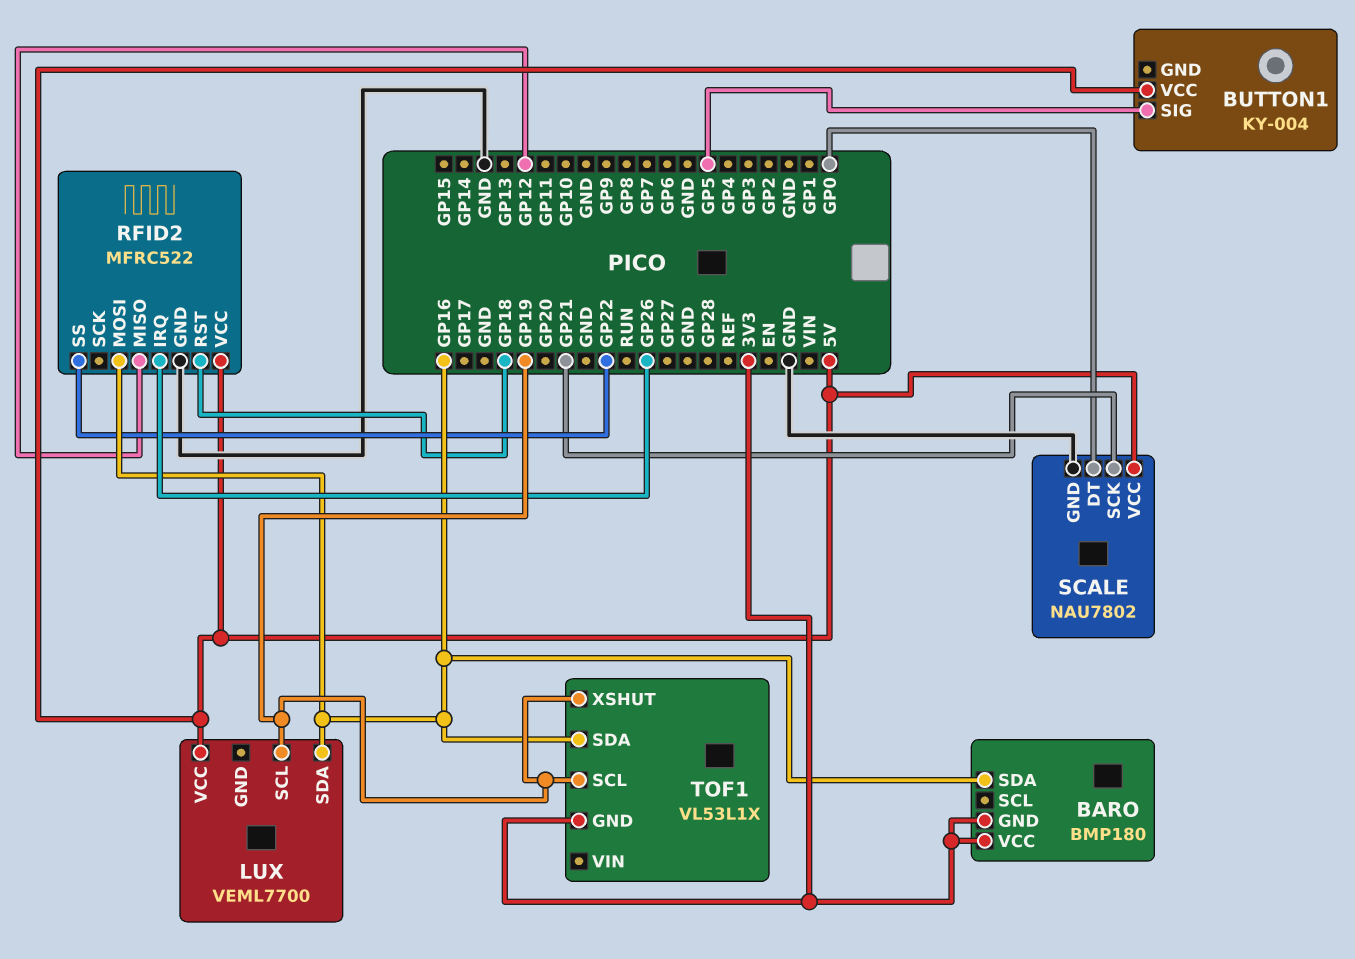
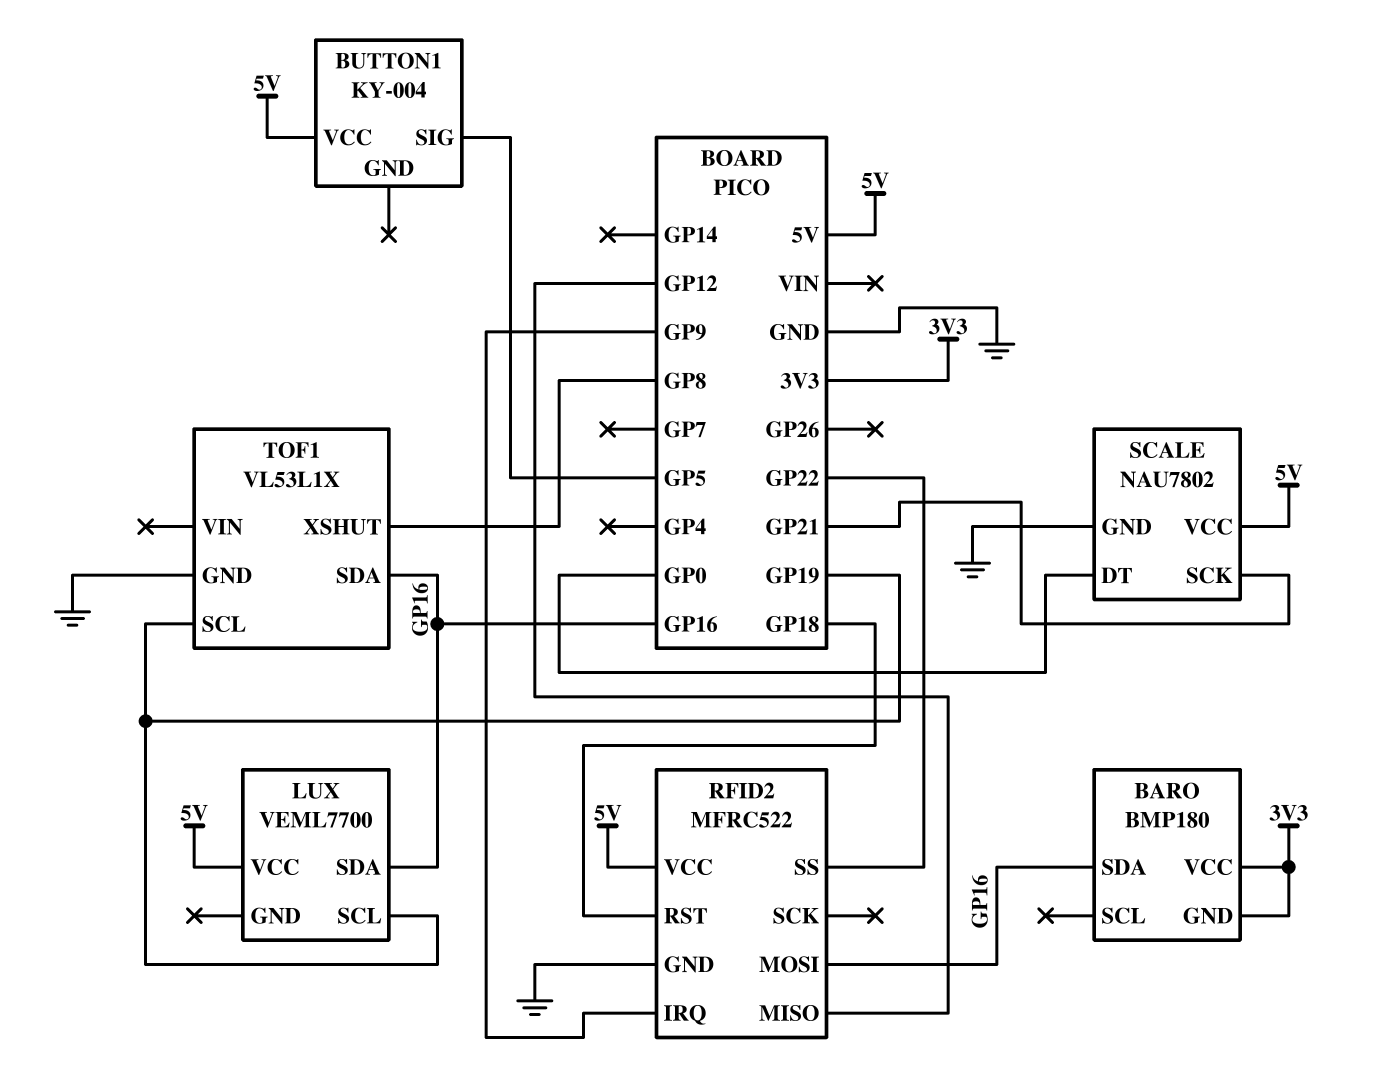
RFID2 pin IRQ: GP26 -> GP9
TOF1 pin GND: 3V3 -> GND
TOF1 pin XSHUT: GP19 -> GP8

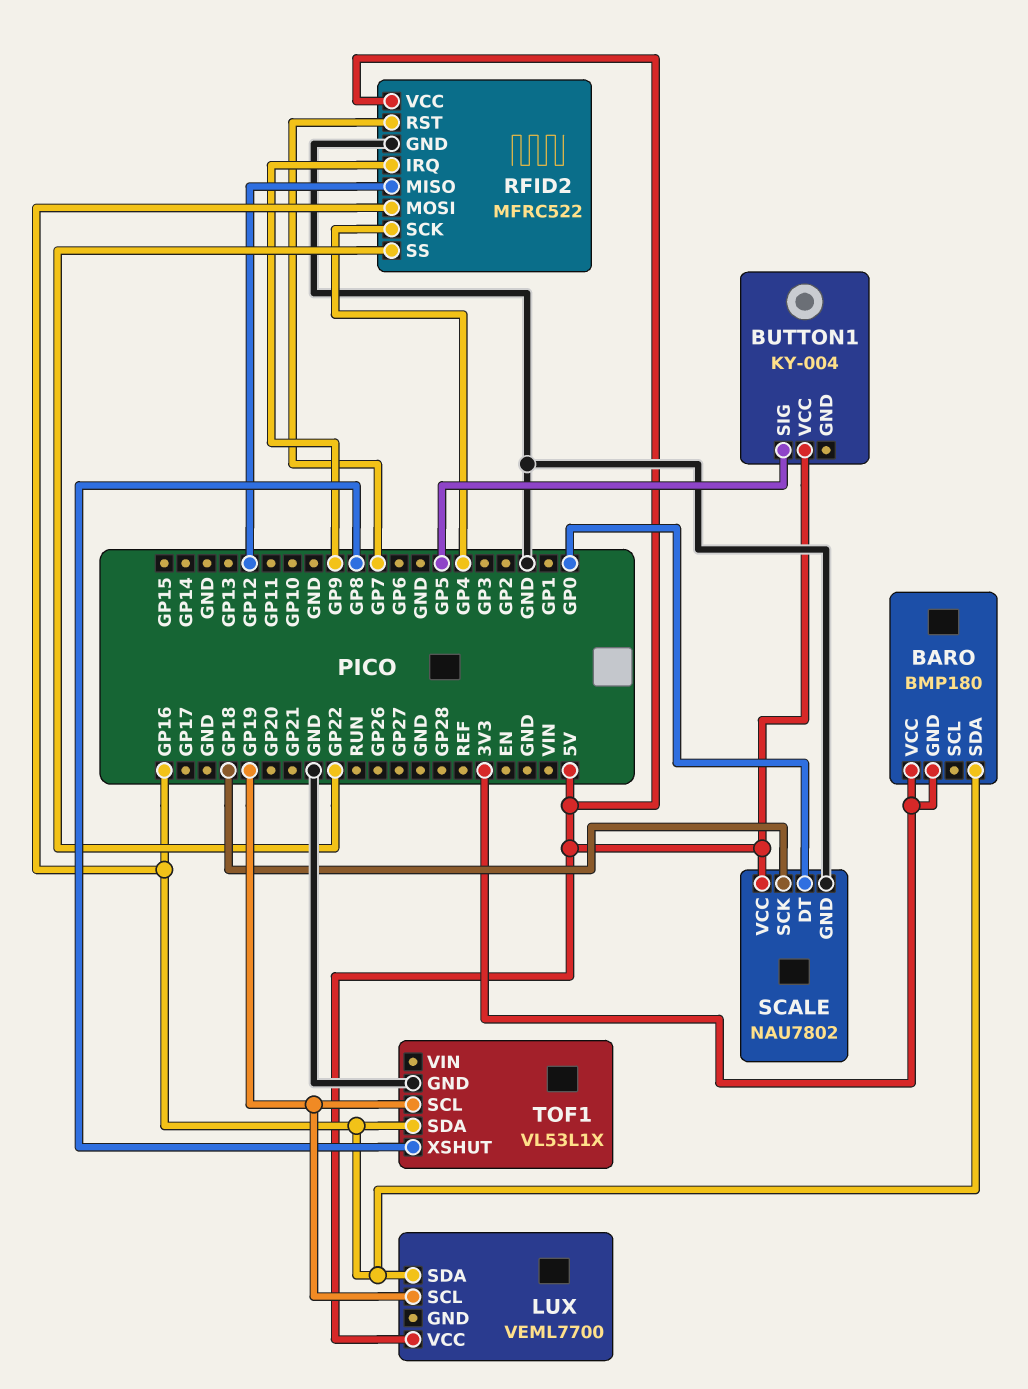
RFID2 pin RST: GP18 -> GP7
RFID2 pin SCK: none -> GP4
SCALE pin SCK: GP21 -> GP18

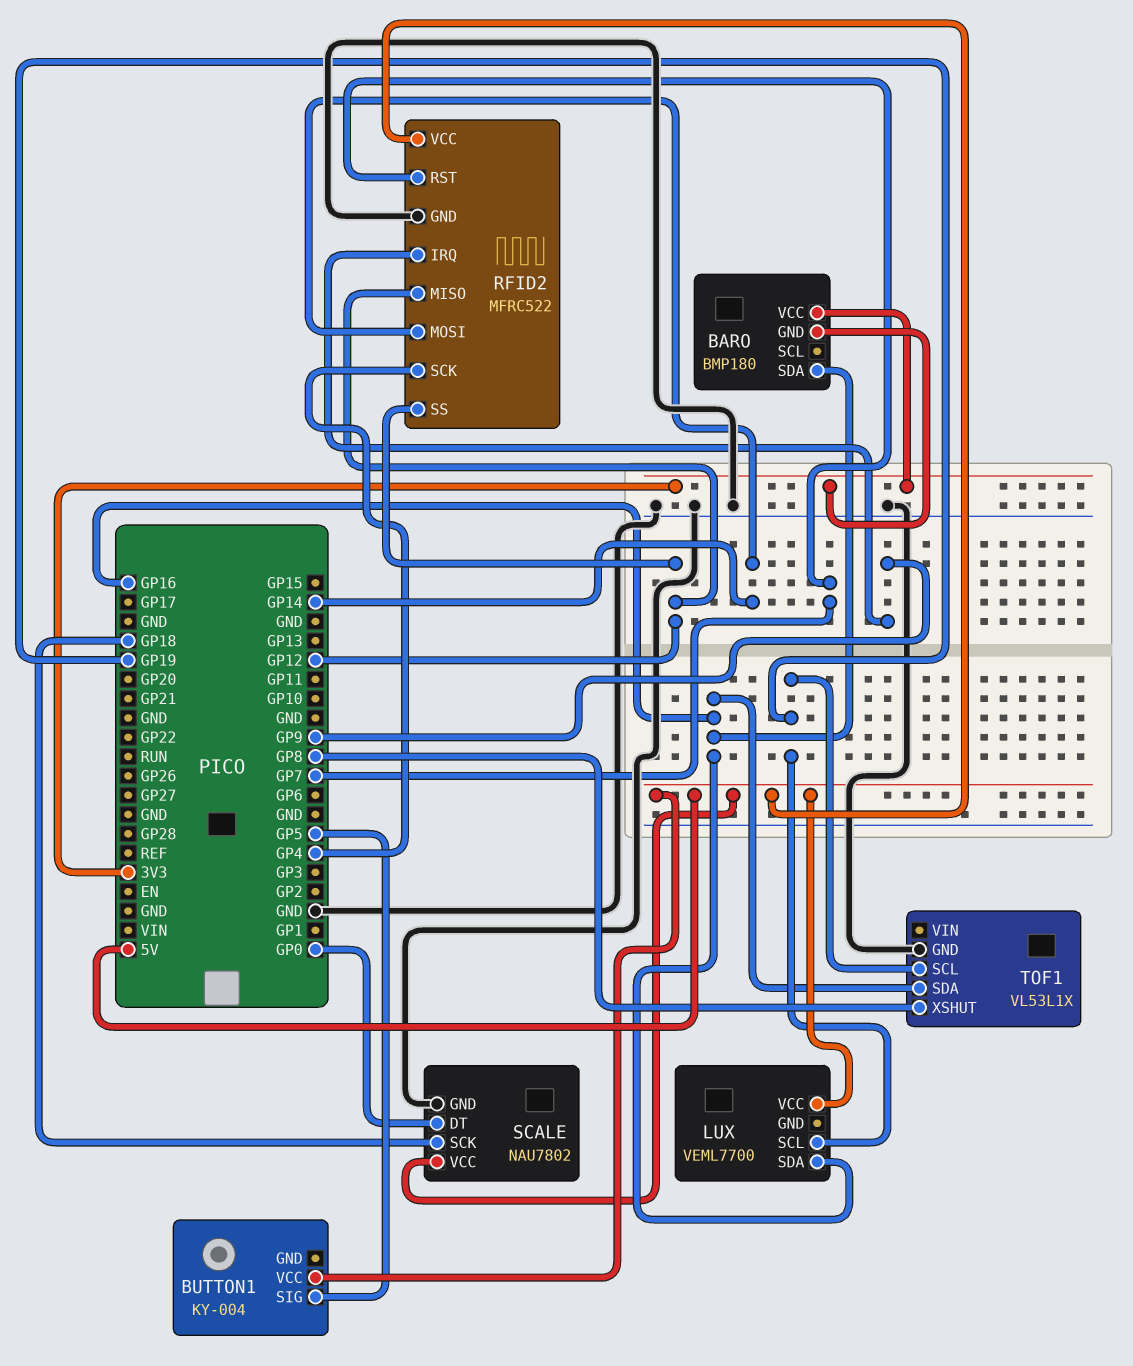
RFID2 pin MOSI: GP16 -> GP14
RFID2 pin SS: GP22 -> GP12

